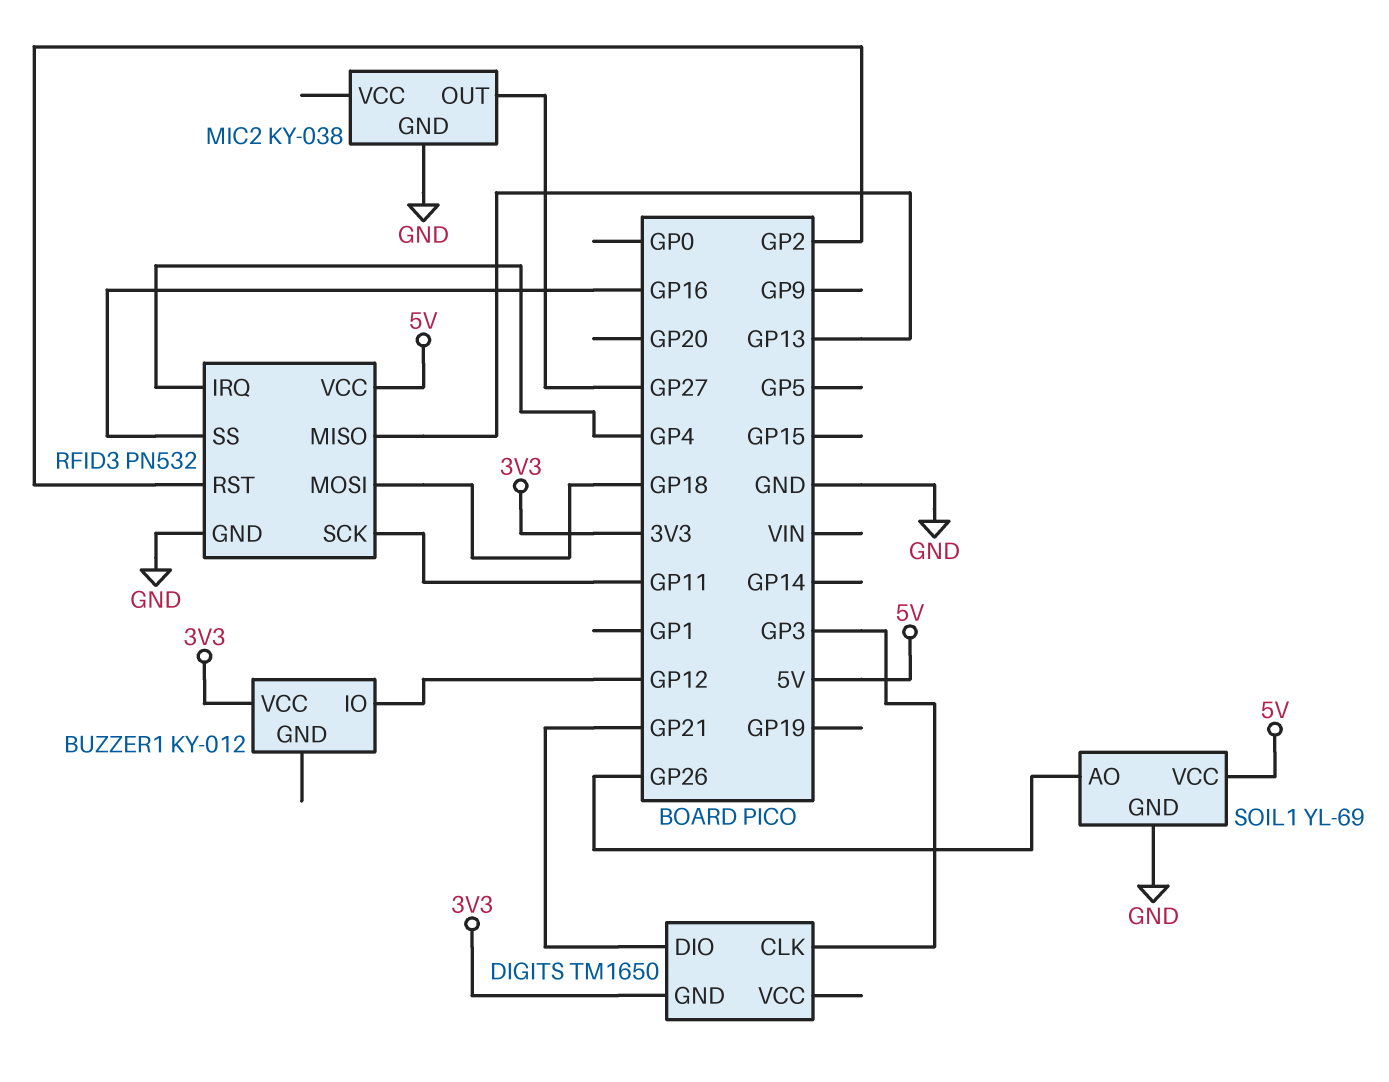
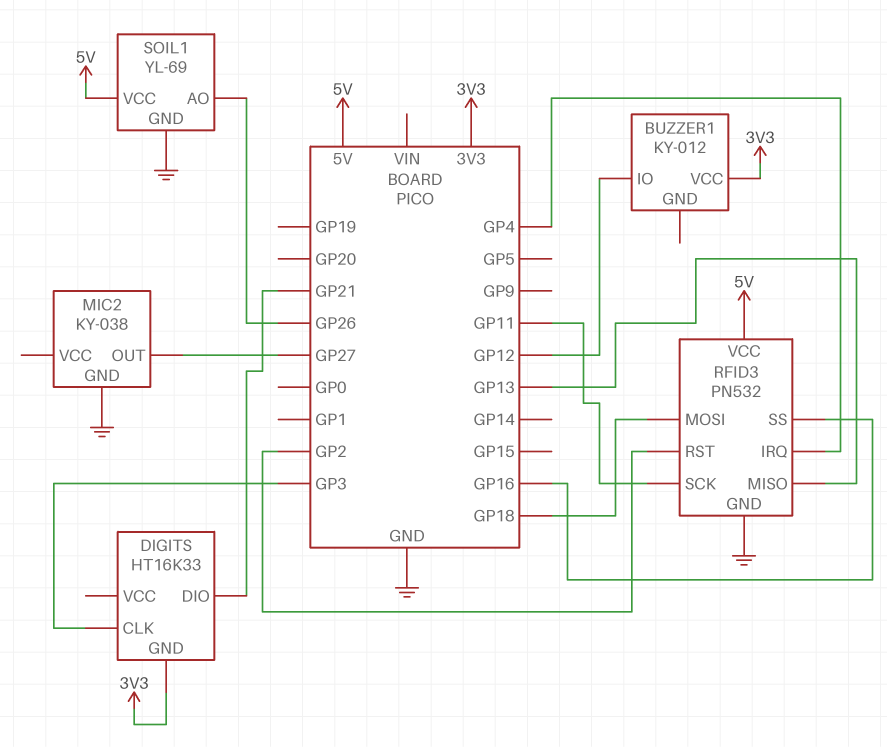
DIGITS: TM1650 -> HT16K33

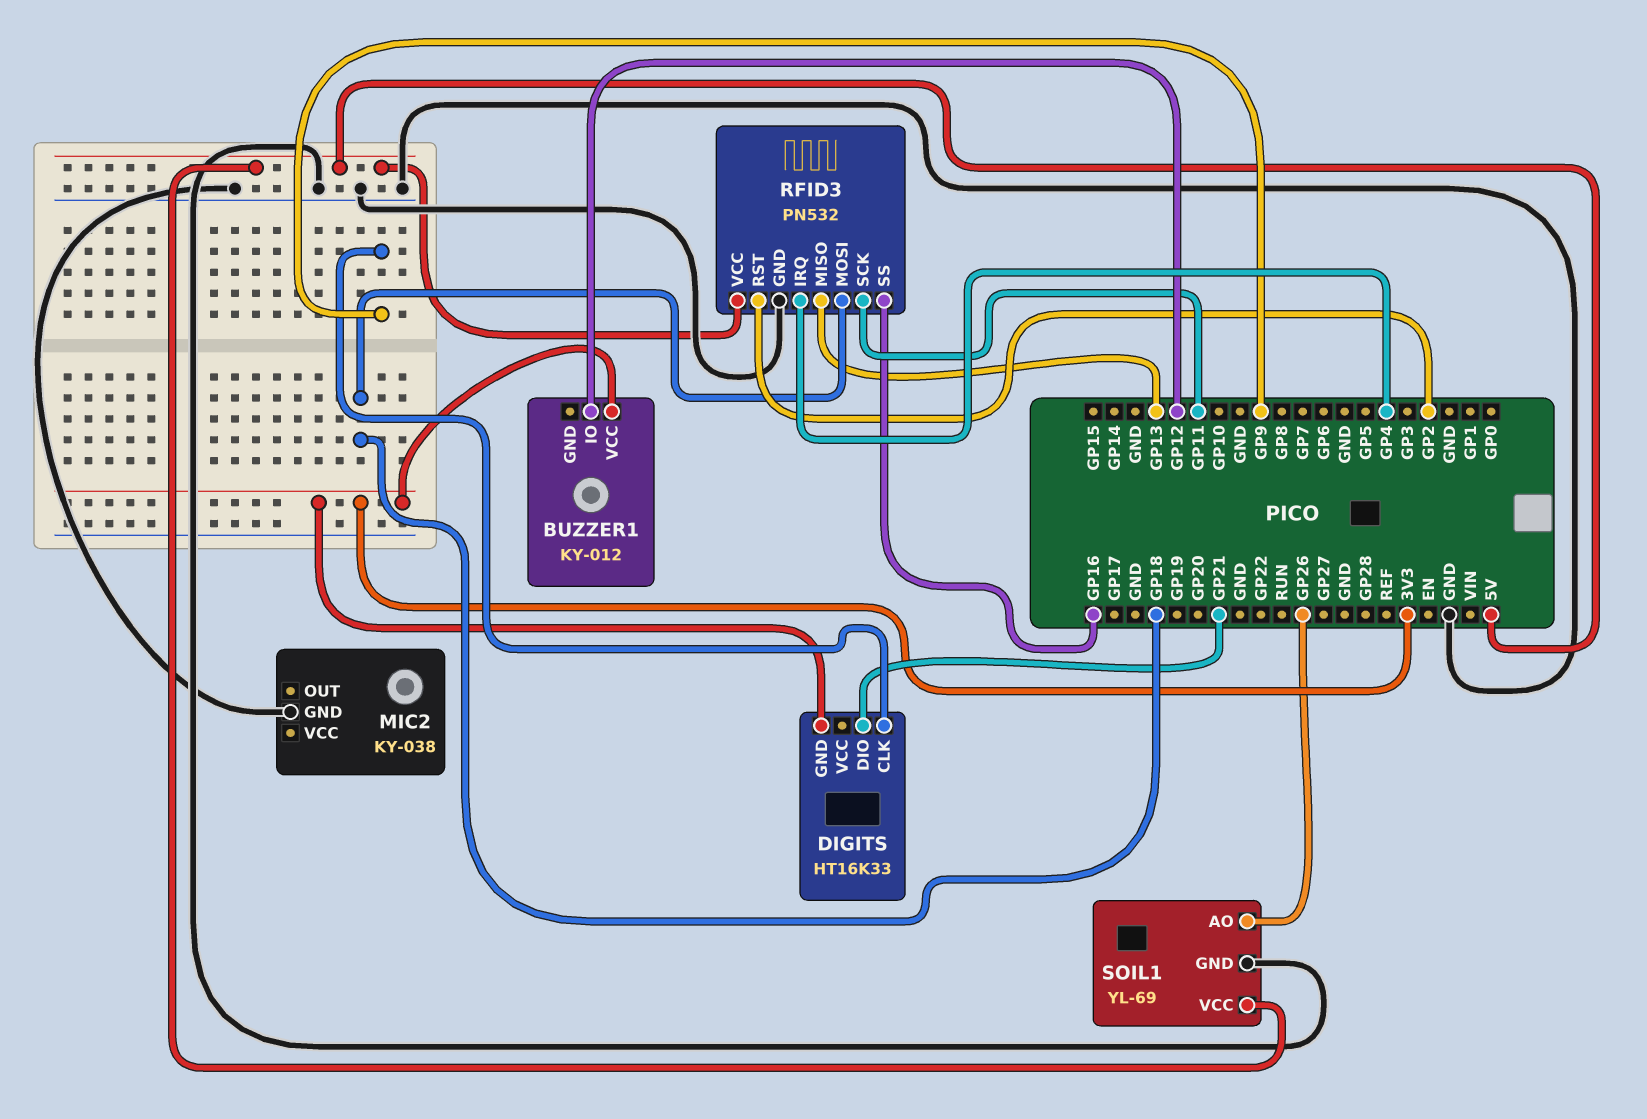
DIGITS pin CLK: GP3 -> GP9
MIC2 pin OUT: GP27 -> none

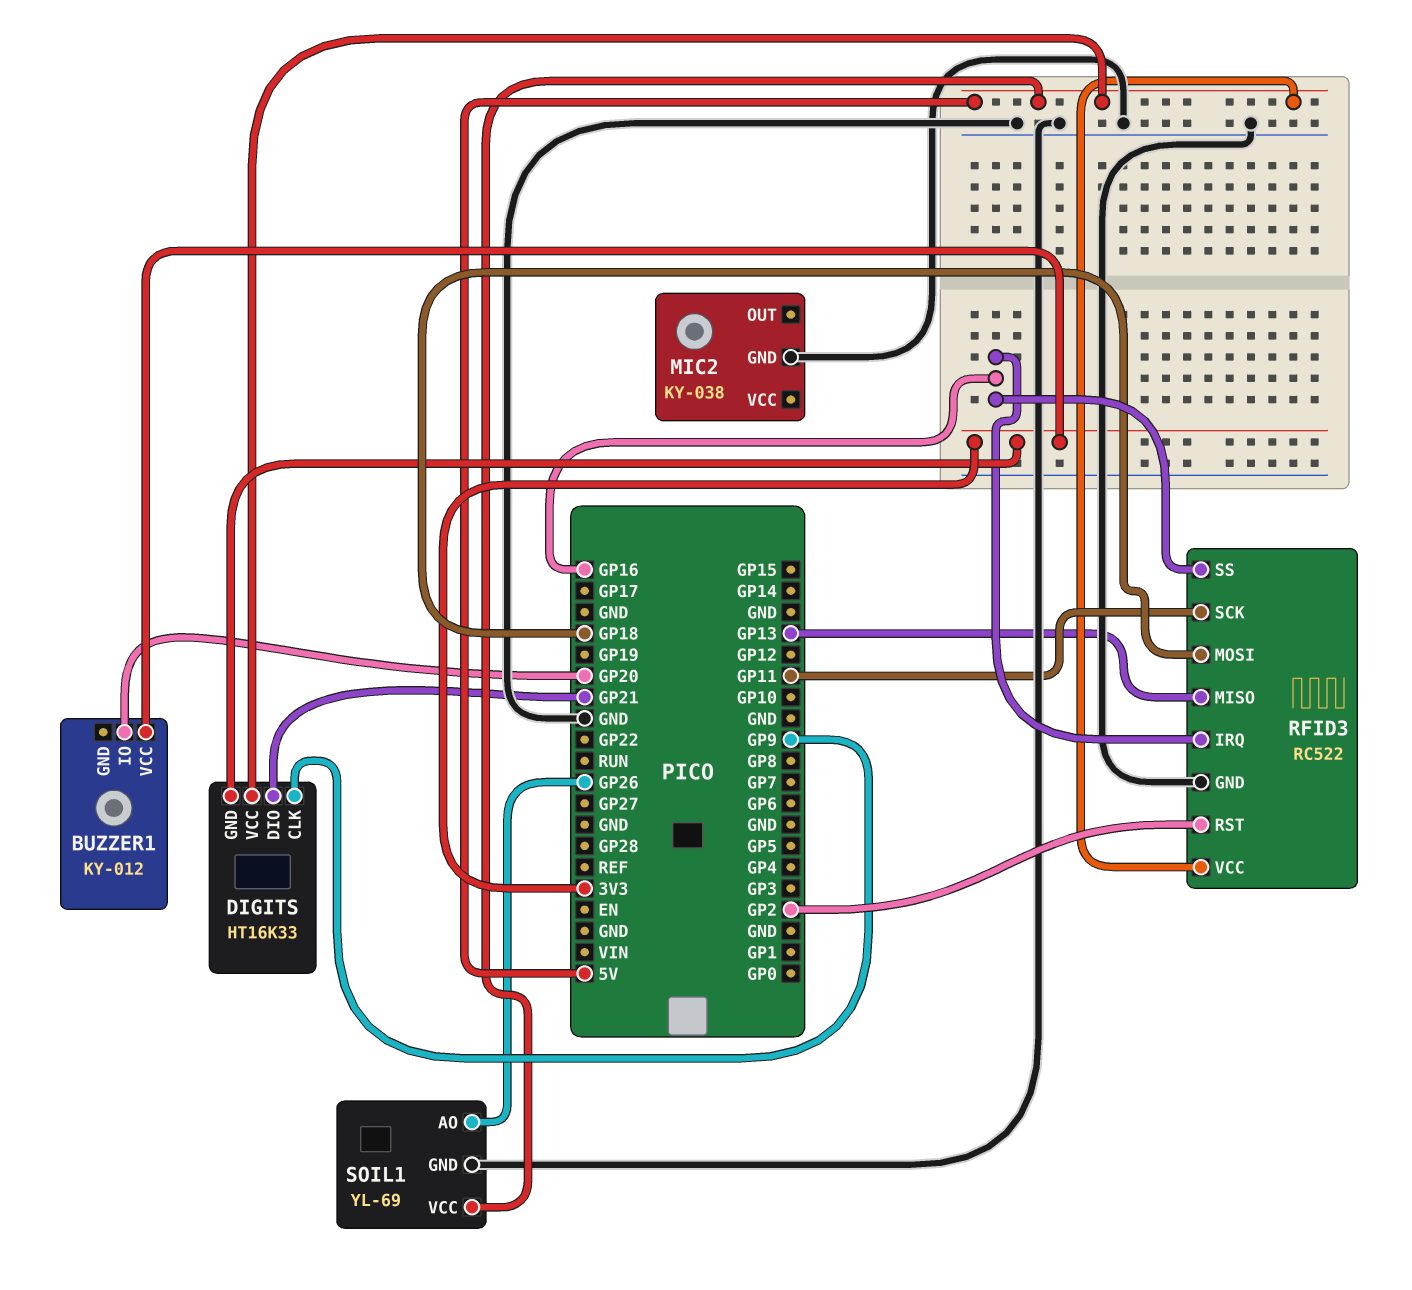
BUZZER1 pin IO: GP12 -> GP20
DIGITS pin VCC: none -> 5V
RFID3: PN532 -> RC522
RFID3 pin IRQ: GP4 -> GP16

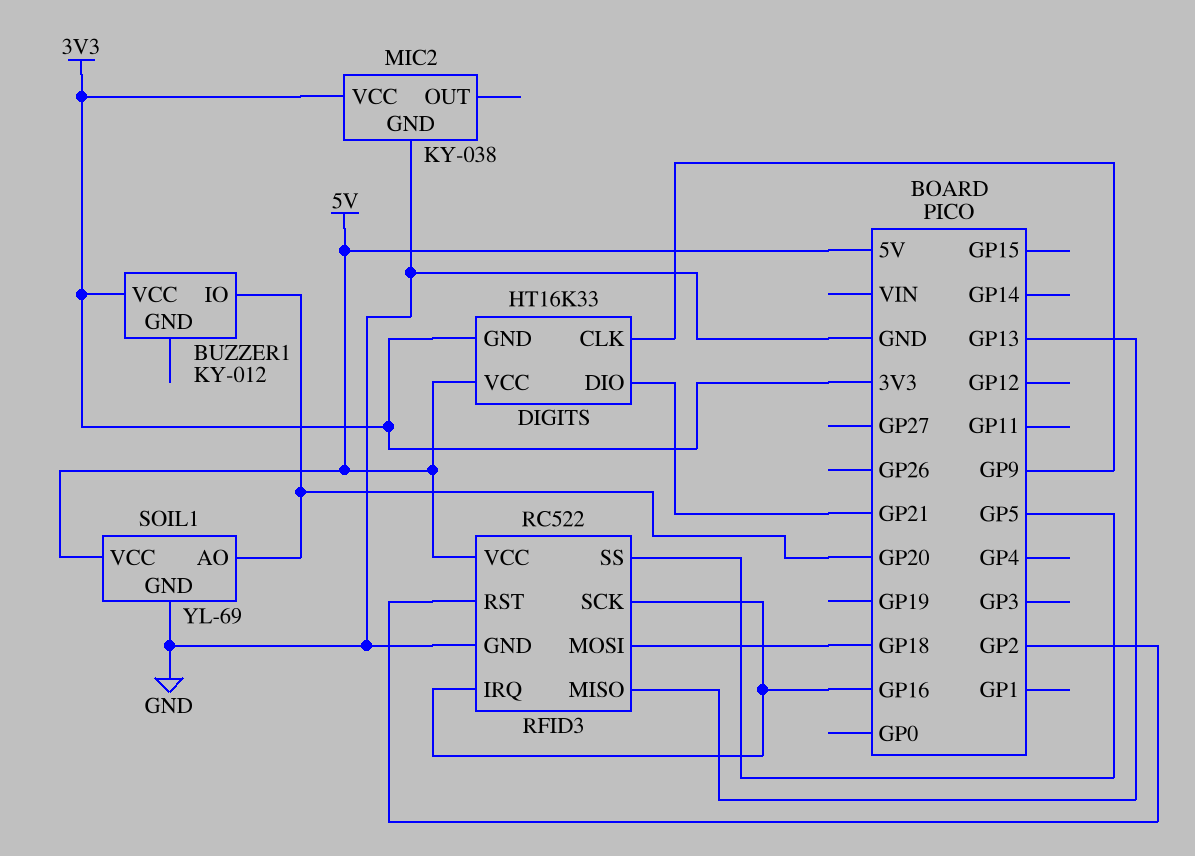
MIC2 pin VCC: none -> 3V3
RFID3 pin SCK: GP11 -> GP16
RFID3 pin SS: GP16 -> GP5
SOIL1 pin AO: GP26 -> GP20

